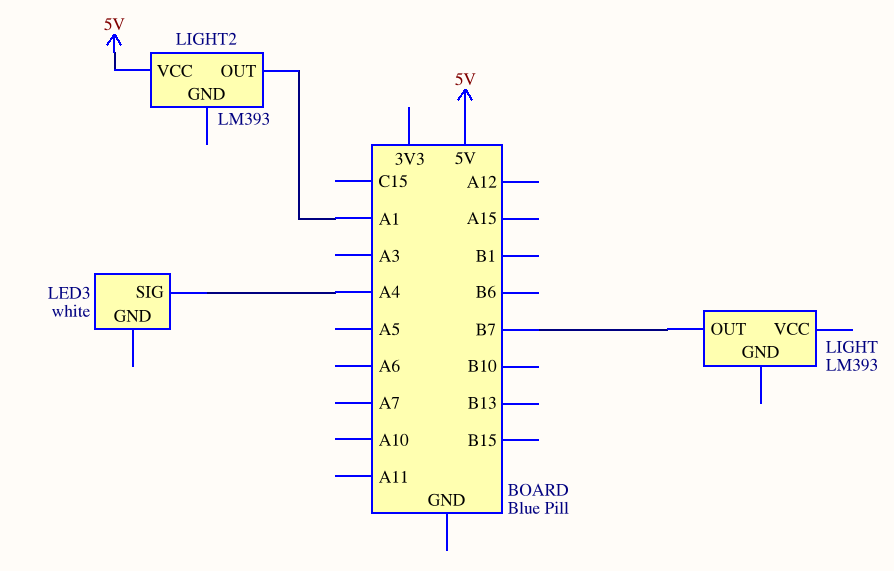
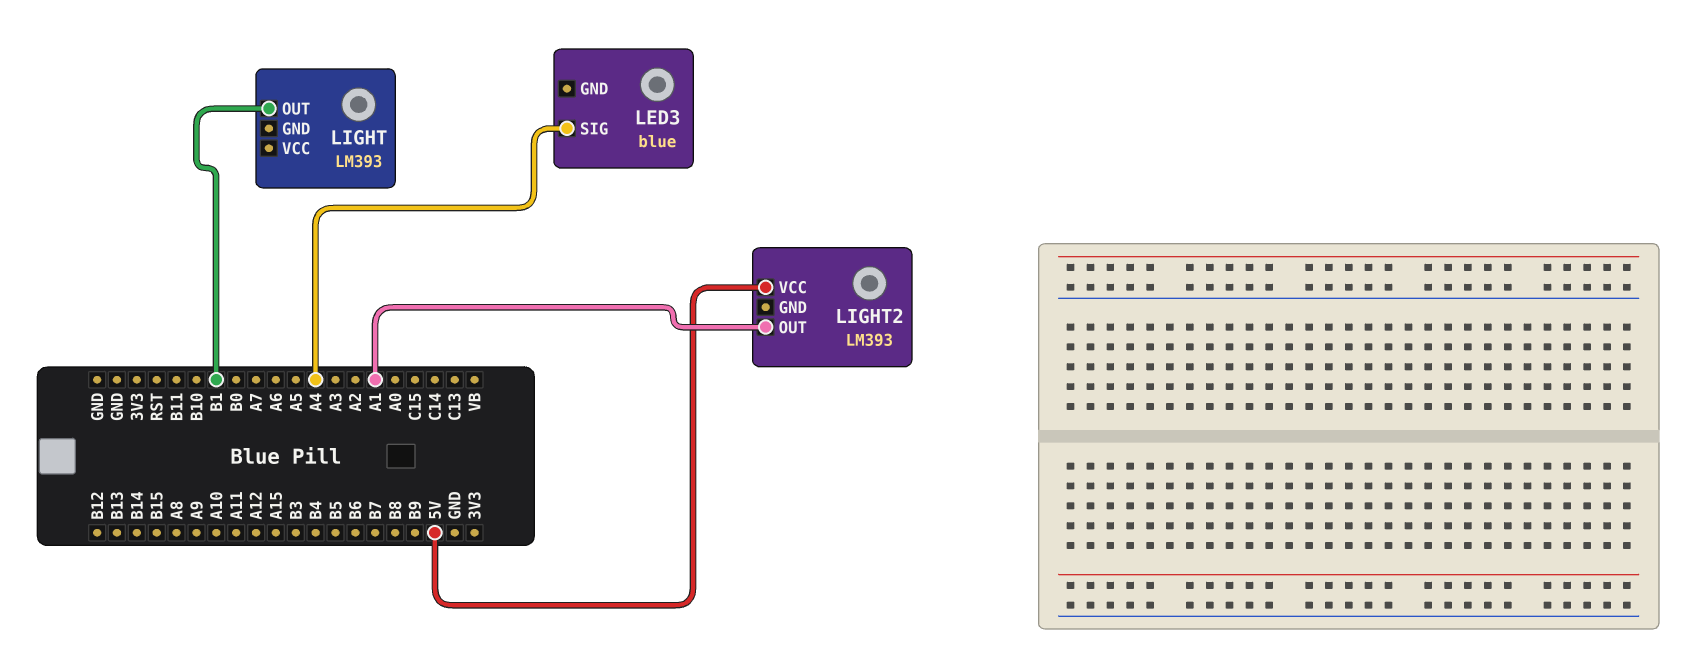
LED3: white -> blue
LIGHT pin OUT: B7 -> B1

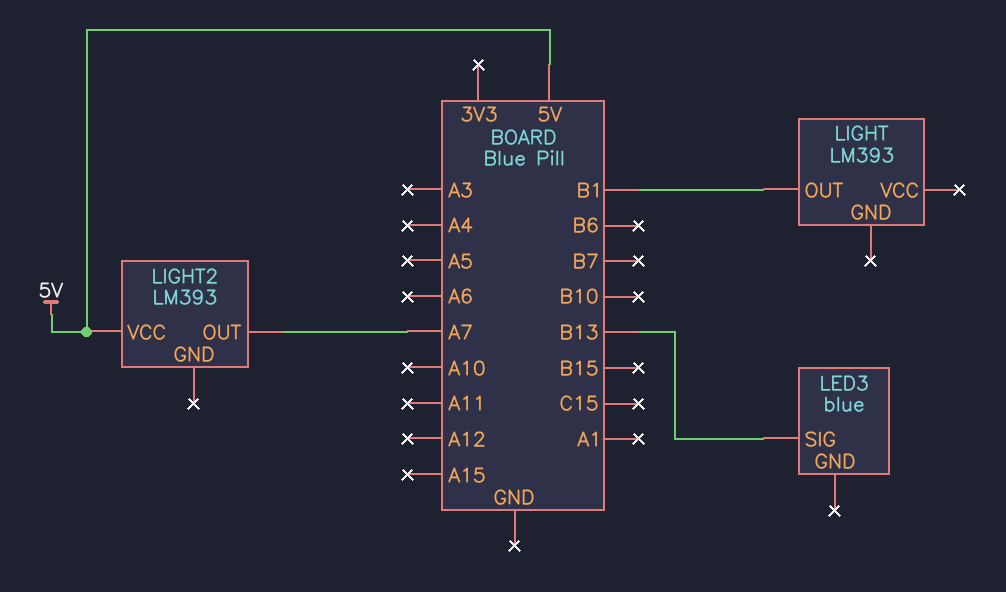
LED3 pin SIG: A4 -> B13
LIGHT2 pin OUT: A1 -> A7

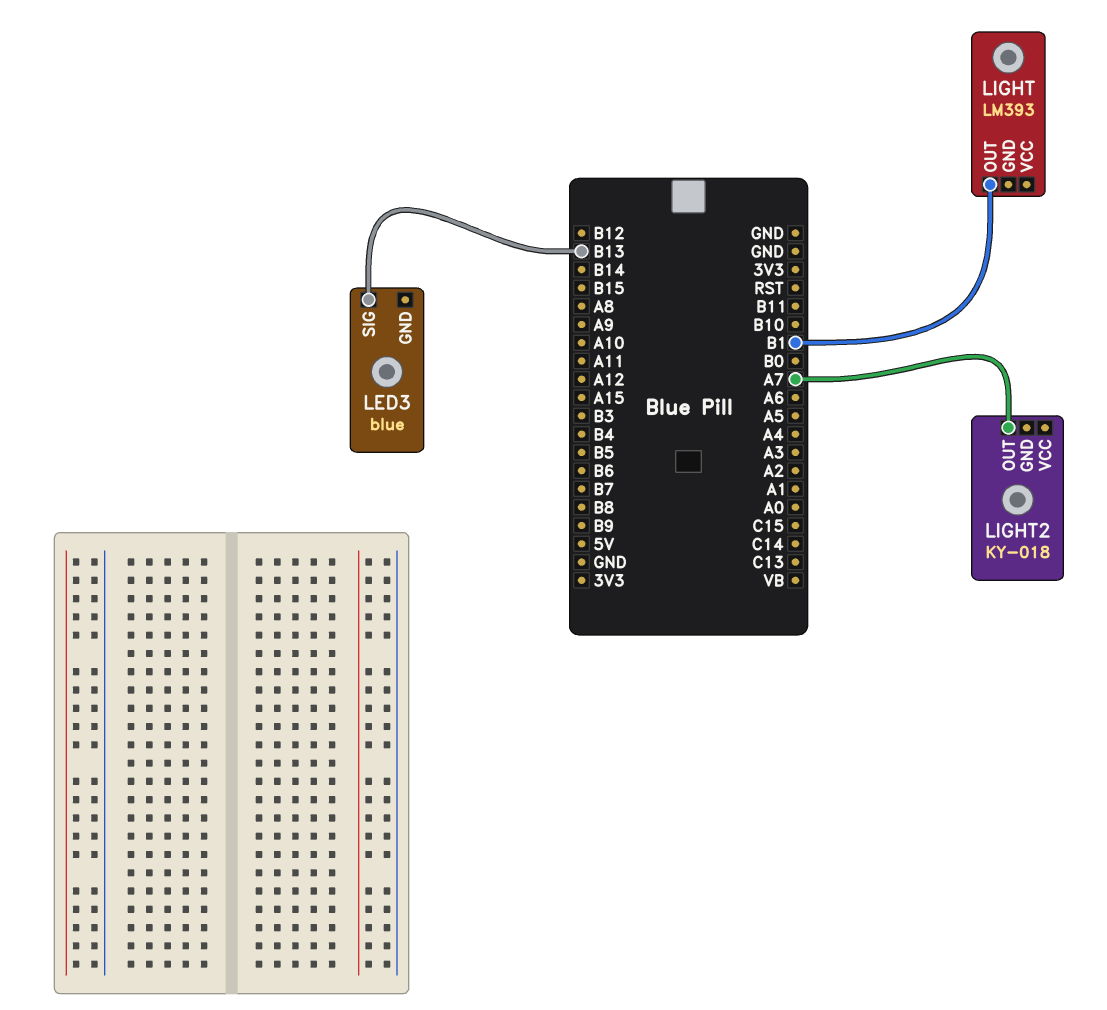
LIGHT2: LM393 -> KY-018
LIGHT2 pin VCC: 5V -> none

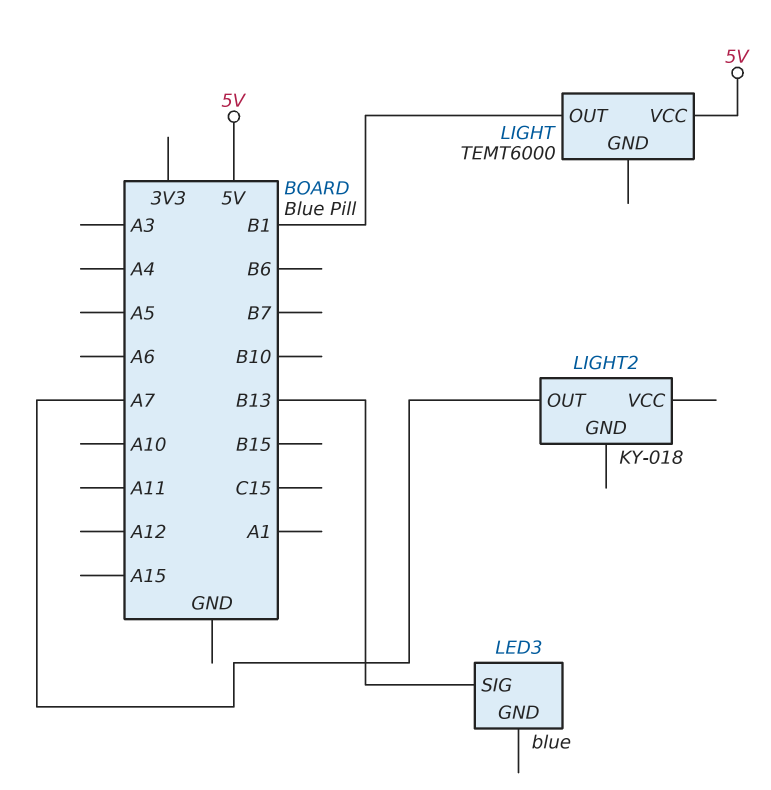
LIGHT: LM393 -> TEMT6000
LIGHT pin VCC: none -> 5V

